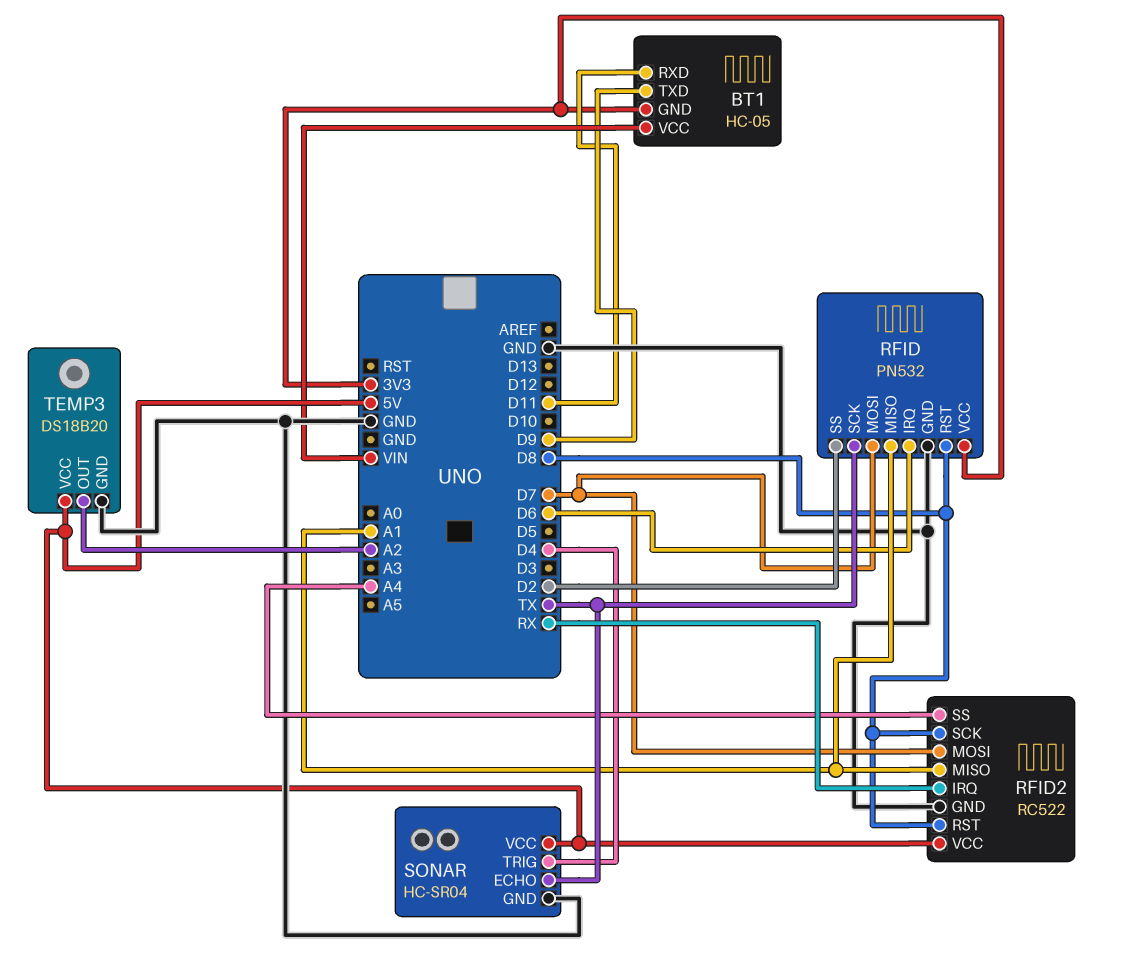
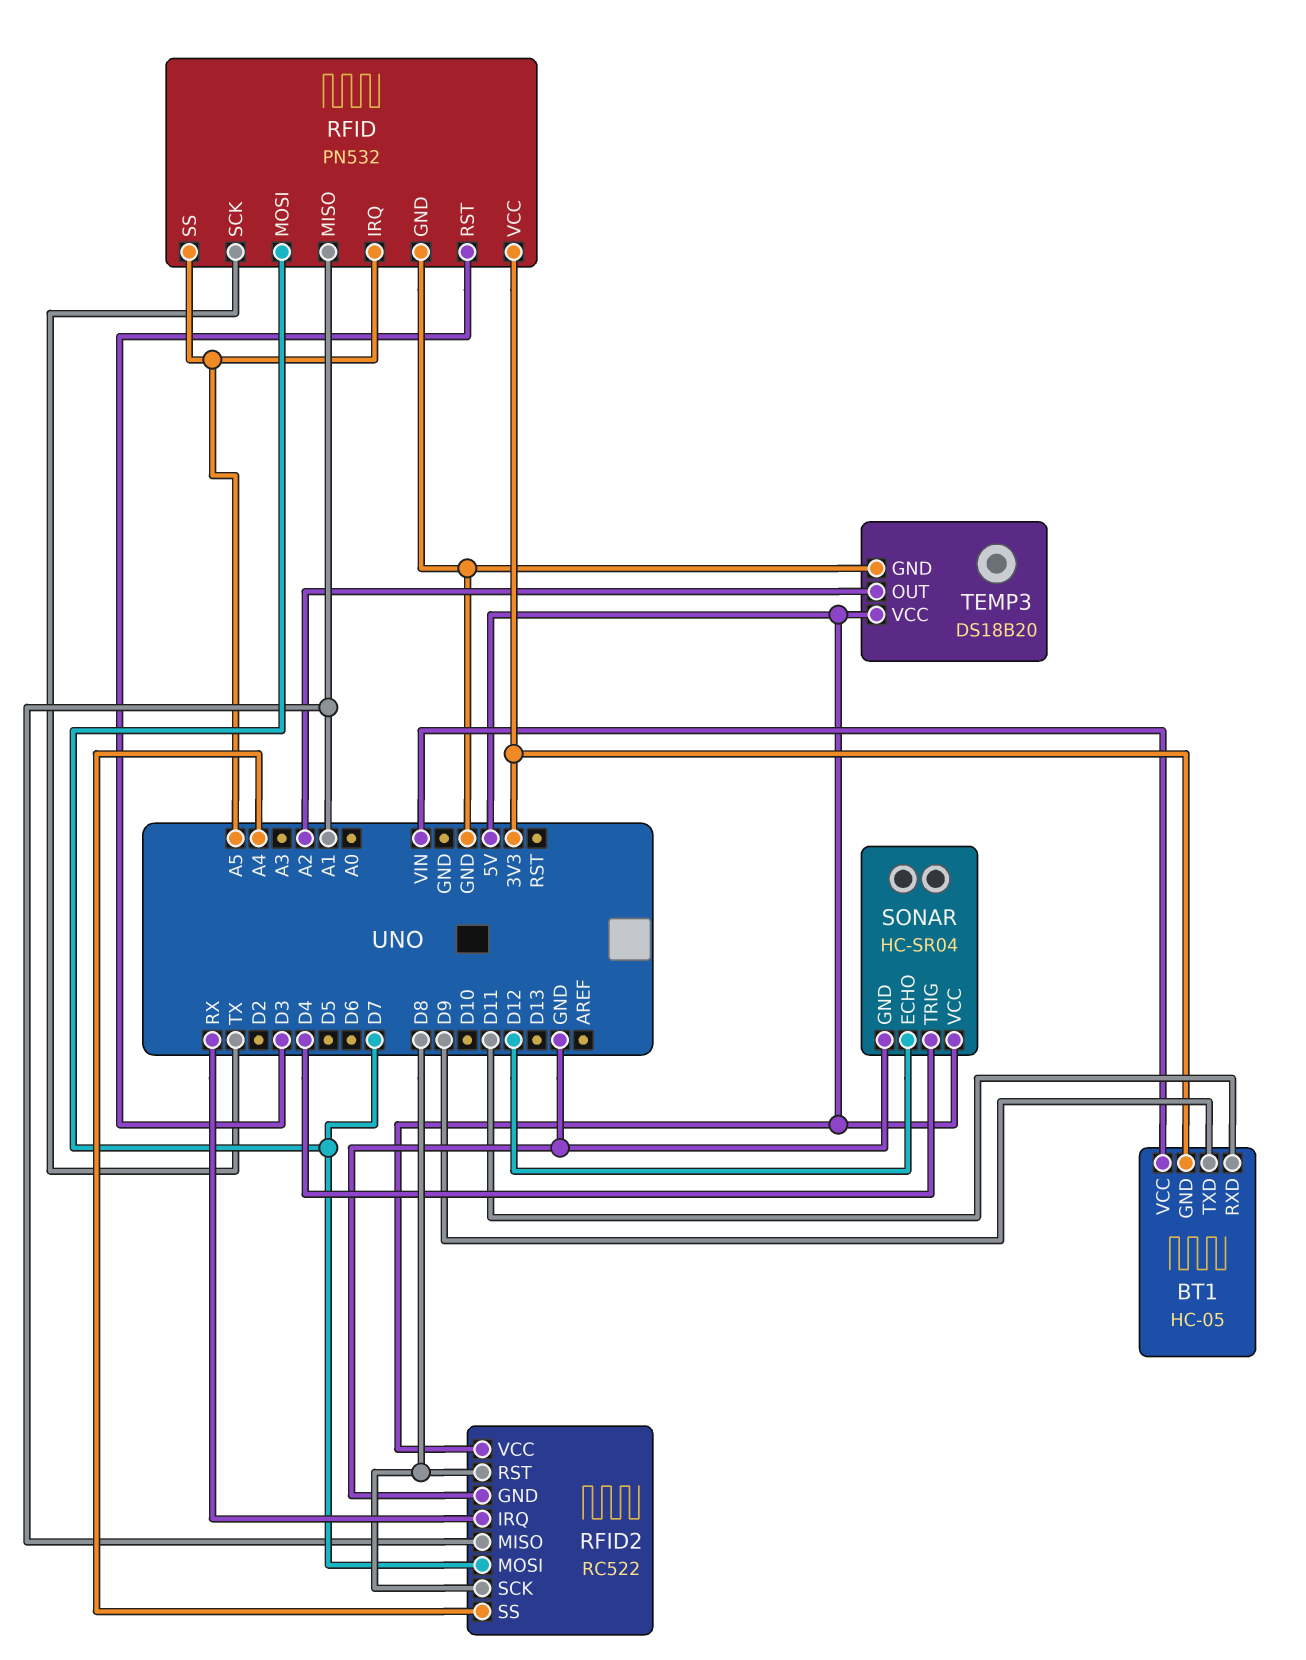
RFID pin IRQ: D6 -> A5
RFID pin RST: D8 -> D3
RFID pin SS: D2 -> A5
SONAR pin ECHO: TX -> D12

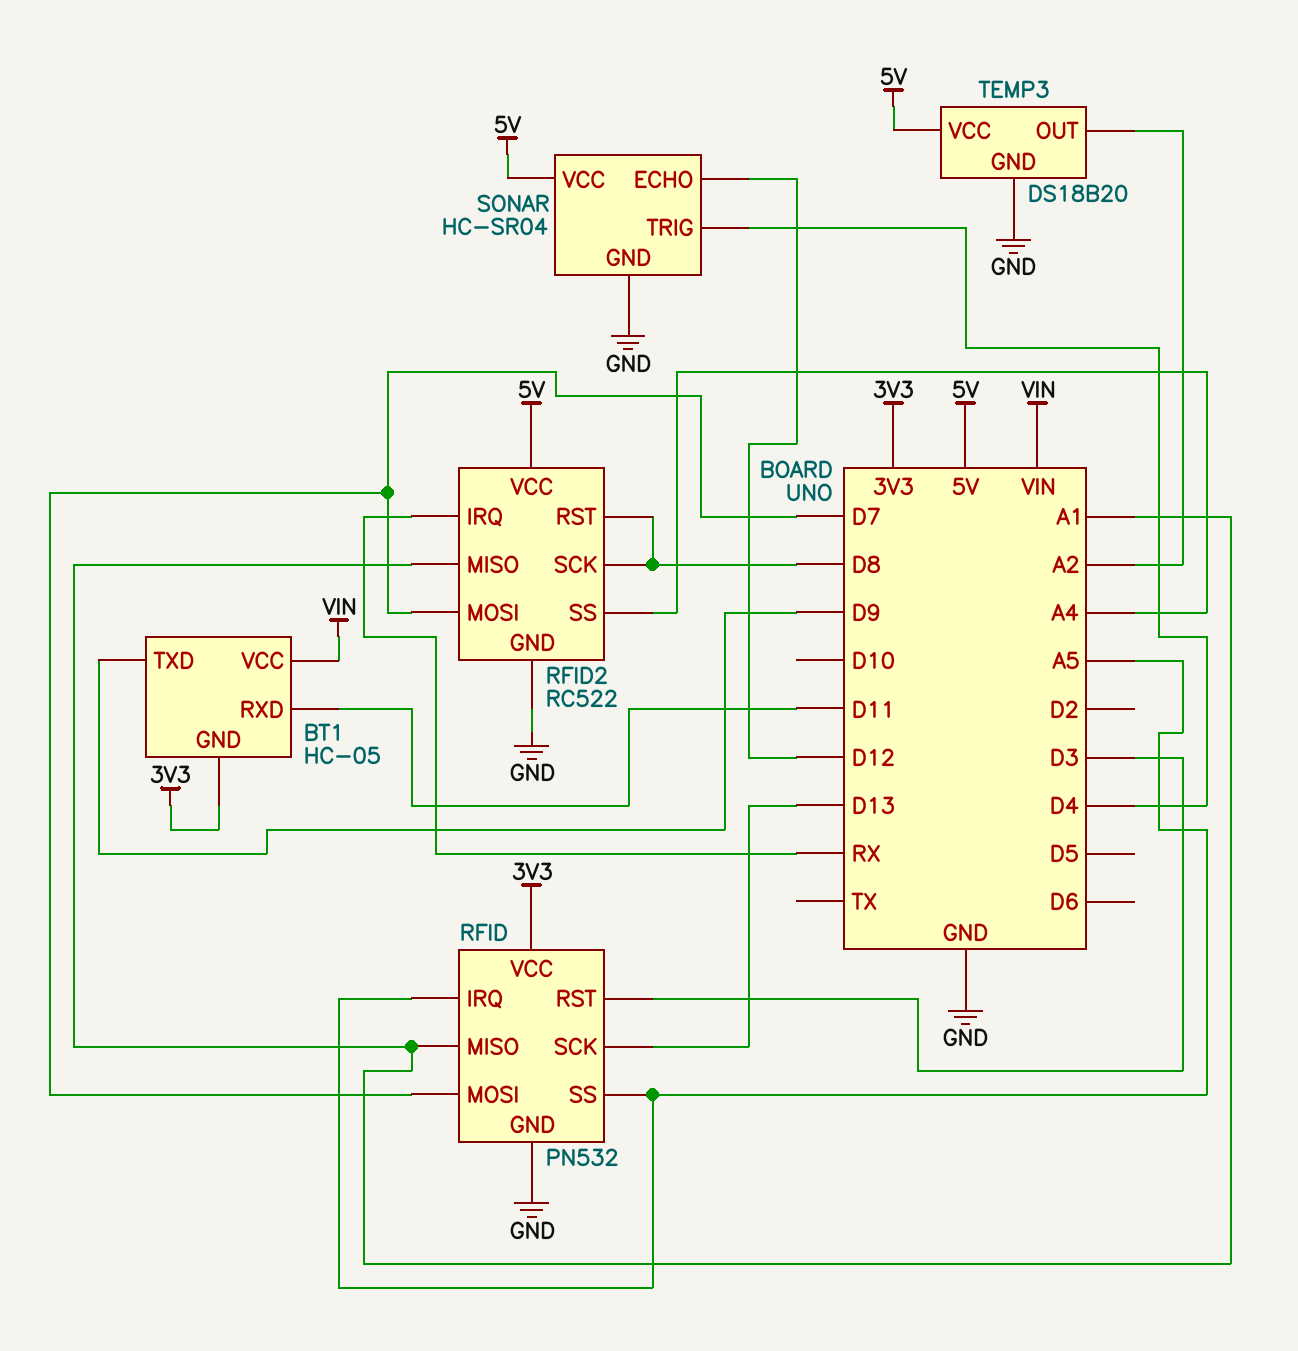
RFID pin SCK: TX -> D13

